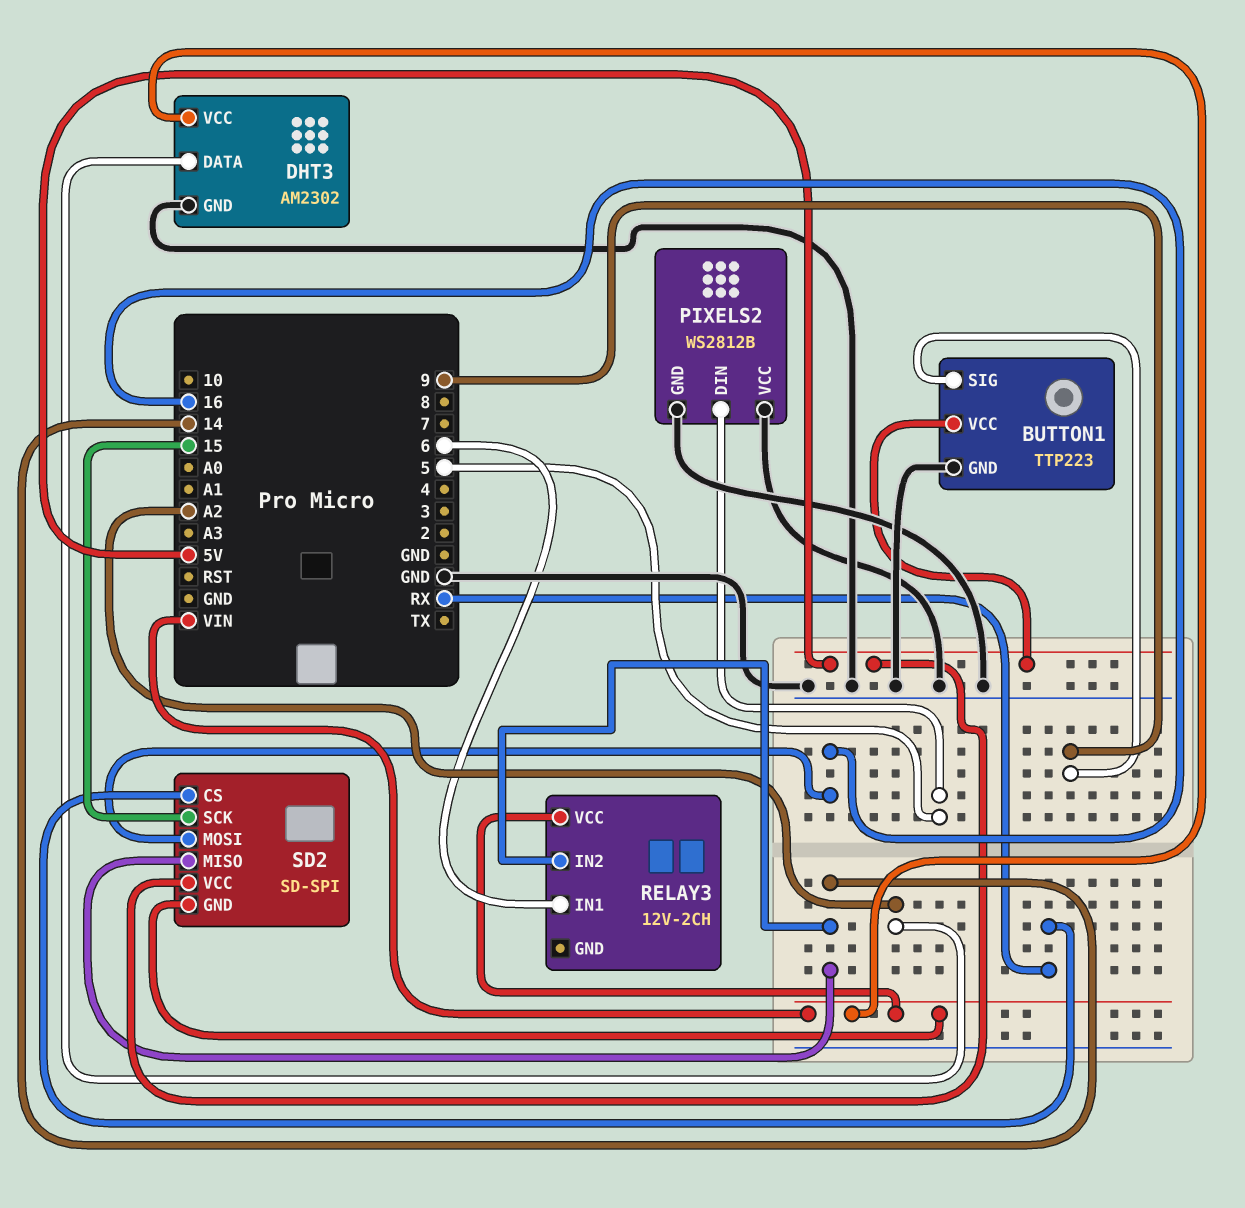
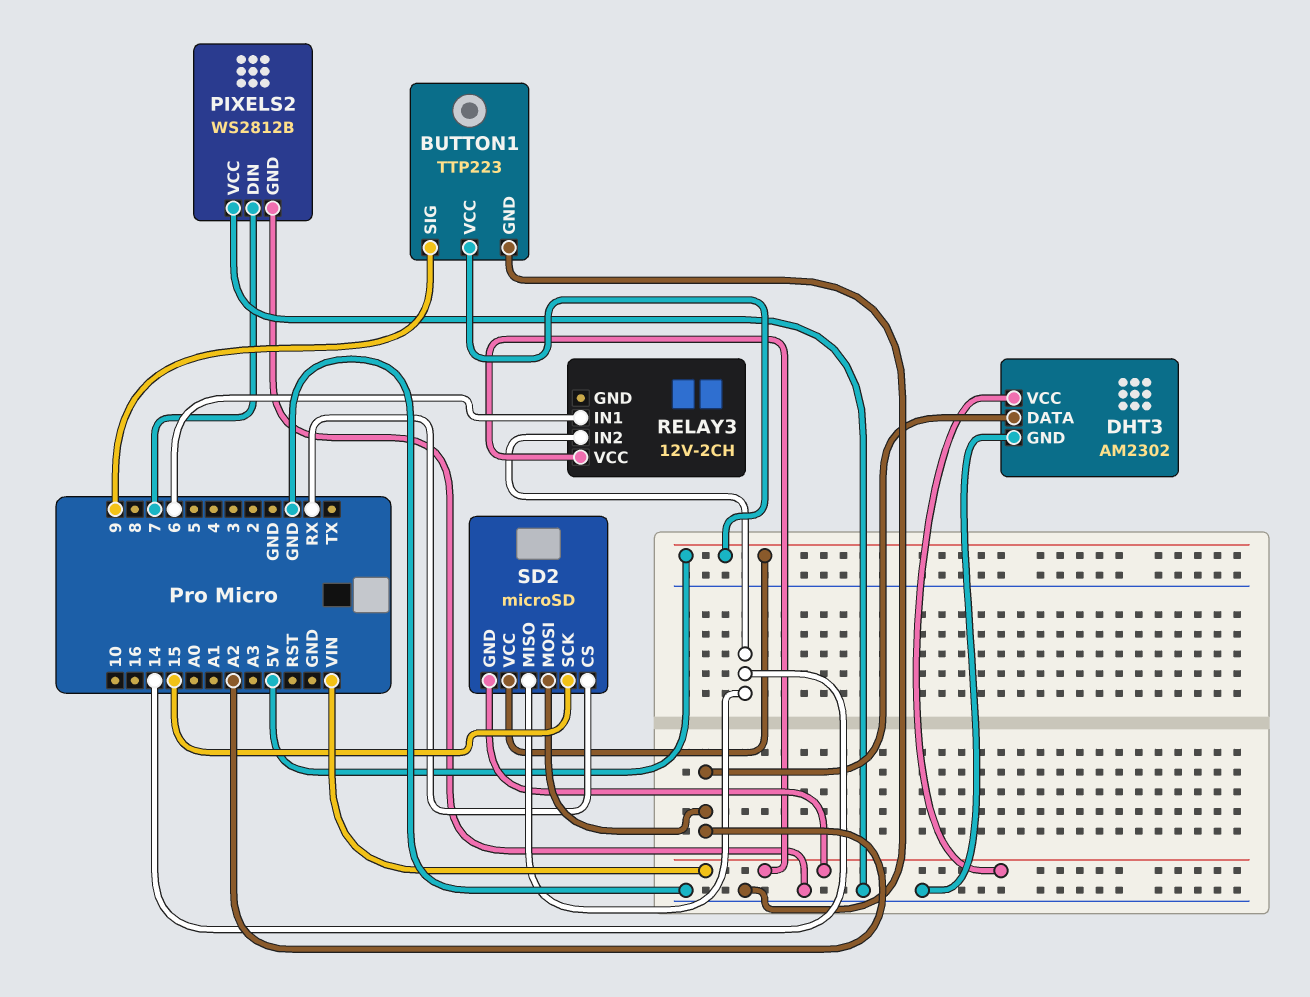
PIXELS2 pin DIN: 5 -> 7
SD2: SD-SPI -> microSD
SD2 pin MOSI: 16 -> A2

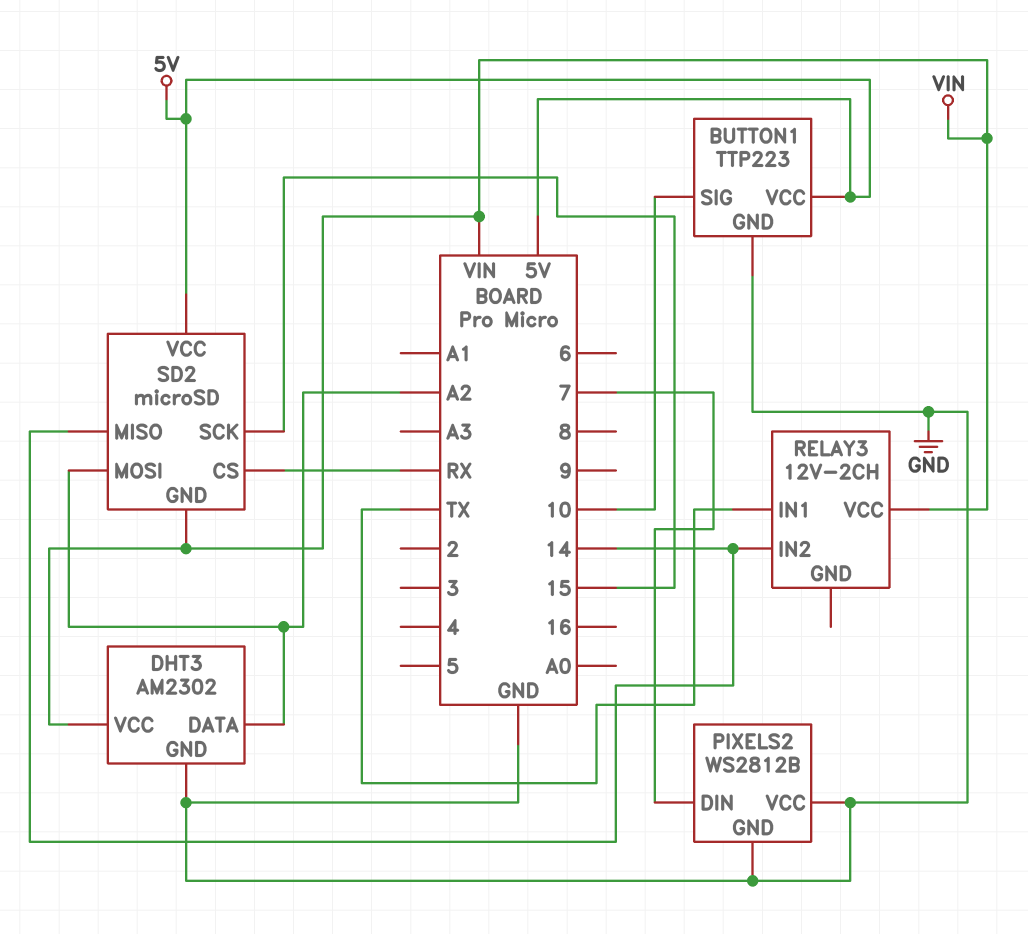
BUTTON1 pin SIG: 9 -> 10
RELAY3 pin IN1: 6 -> TX

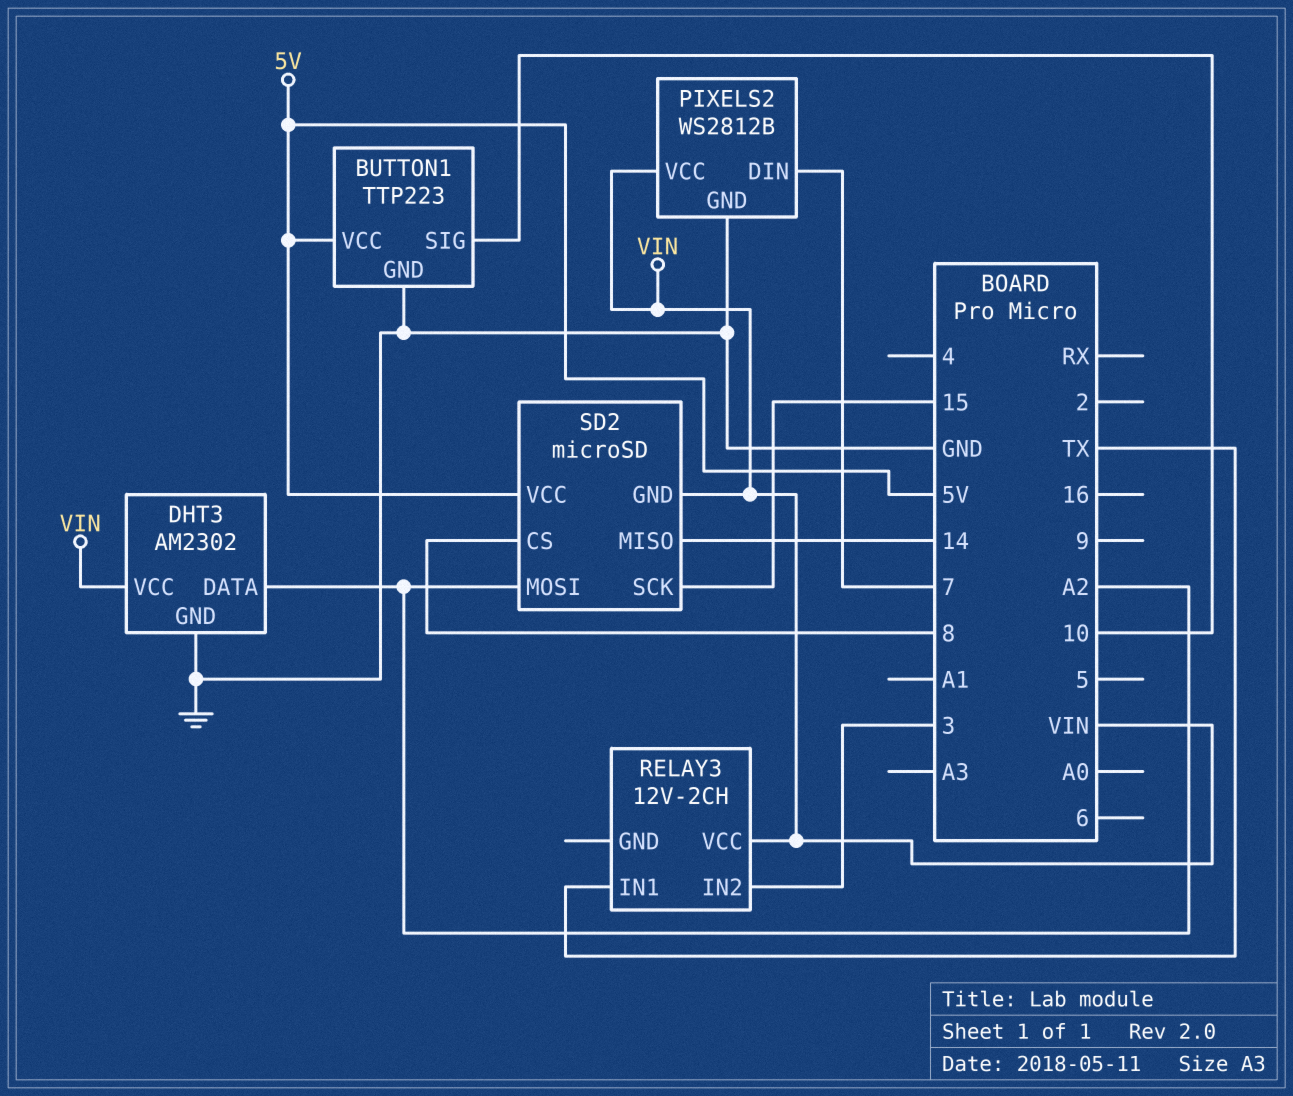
PIXELS2 pin VCC: GND -> VIN
RELAY3 pin IN2: 14 -> 3
SD2 pin CS: RX -> 8

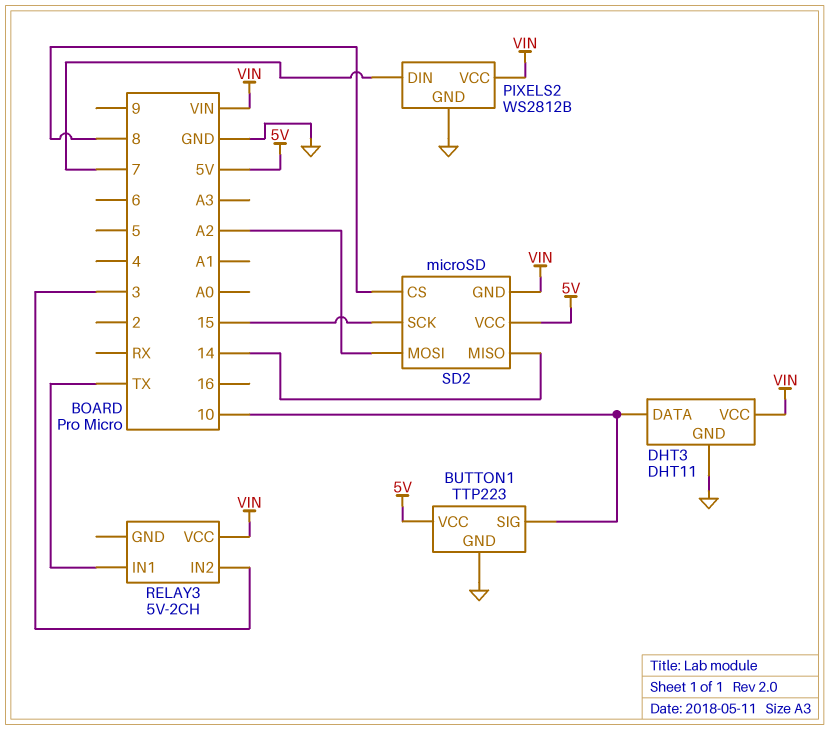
DHT3: AM2302 -> DHT11
DHT3 pin DATA: A2 -> 10
RELAY3: 12V-2CH -> 5V-2CH

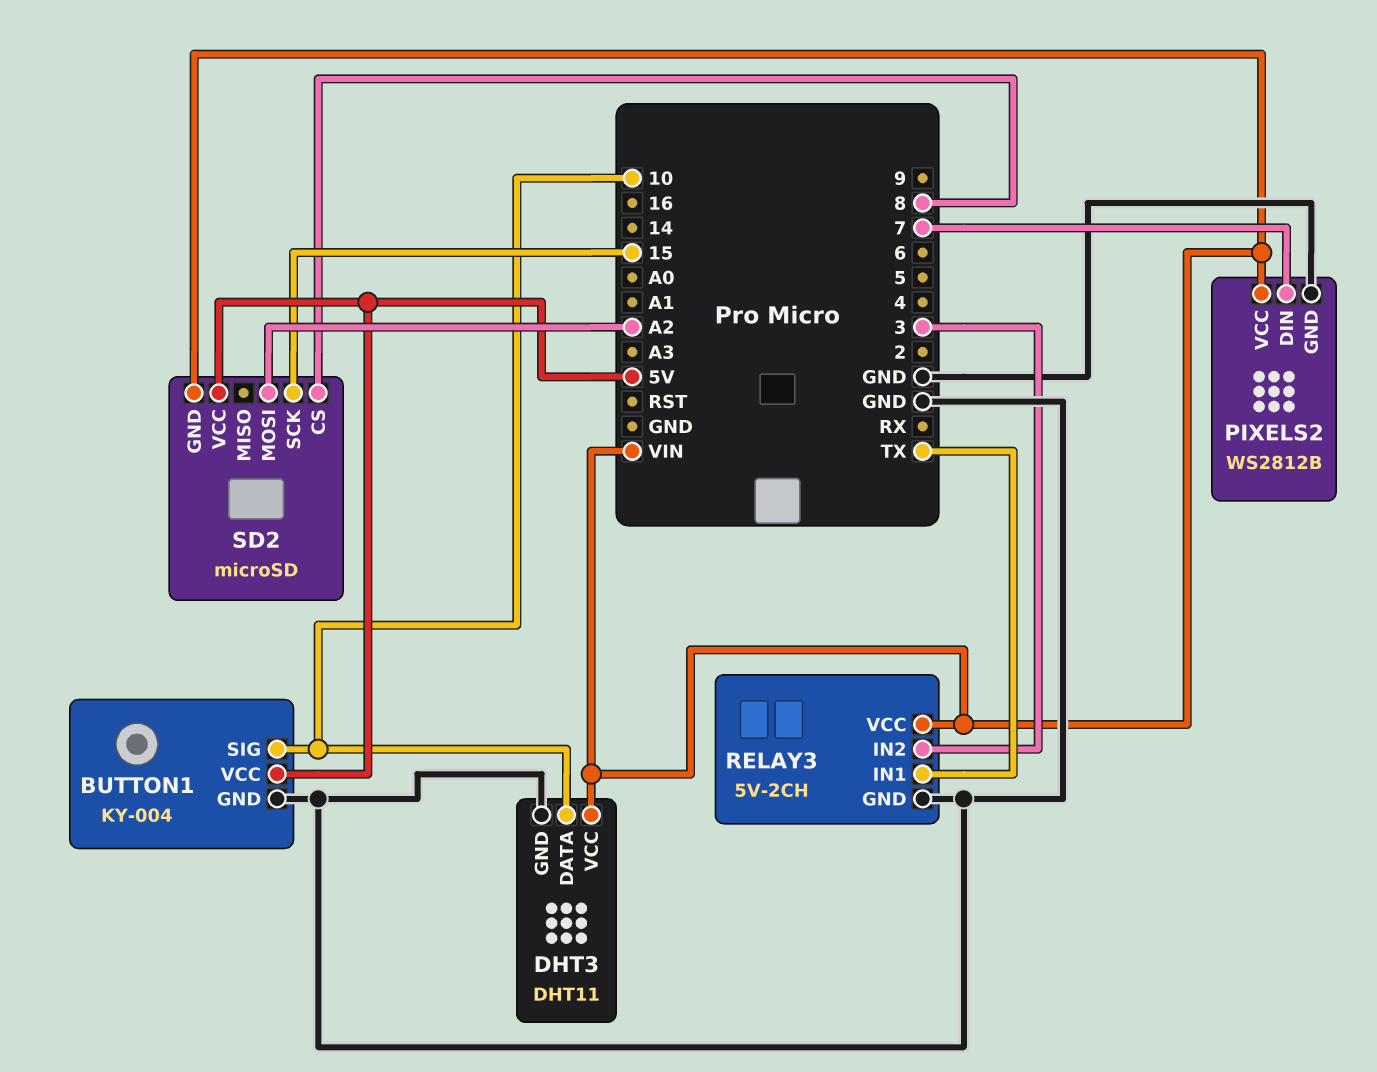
BUTTON1: TTP223 -> KY-004
RELAY3 pin GND: none -> GND
SD2 pin MISO: 14 -> none

